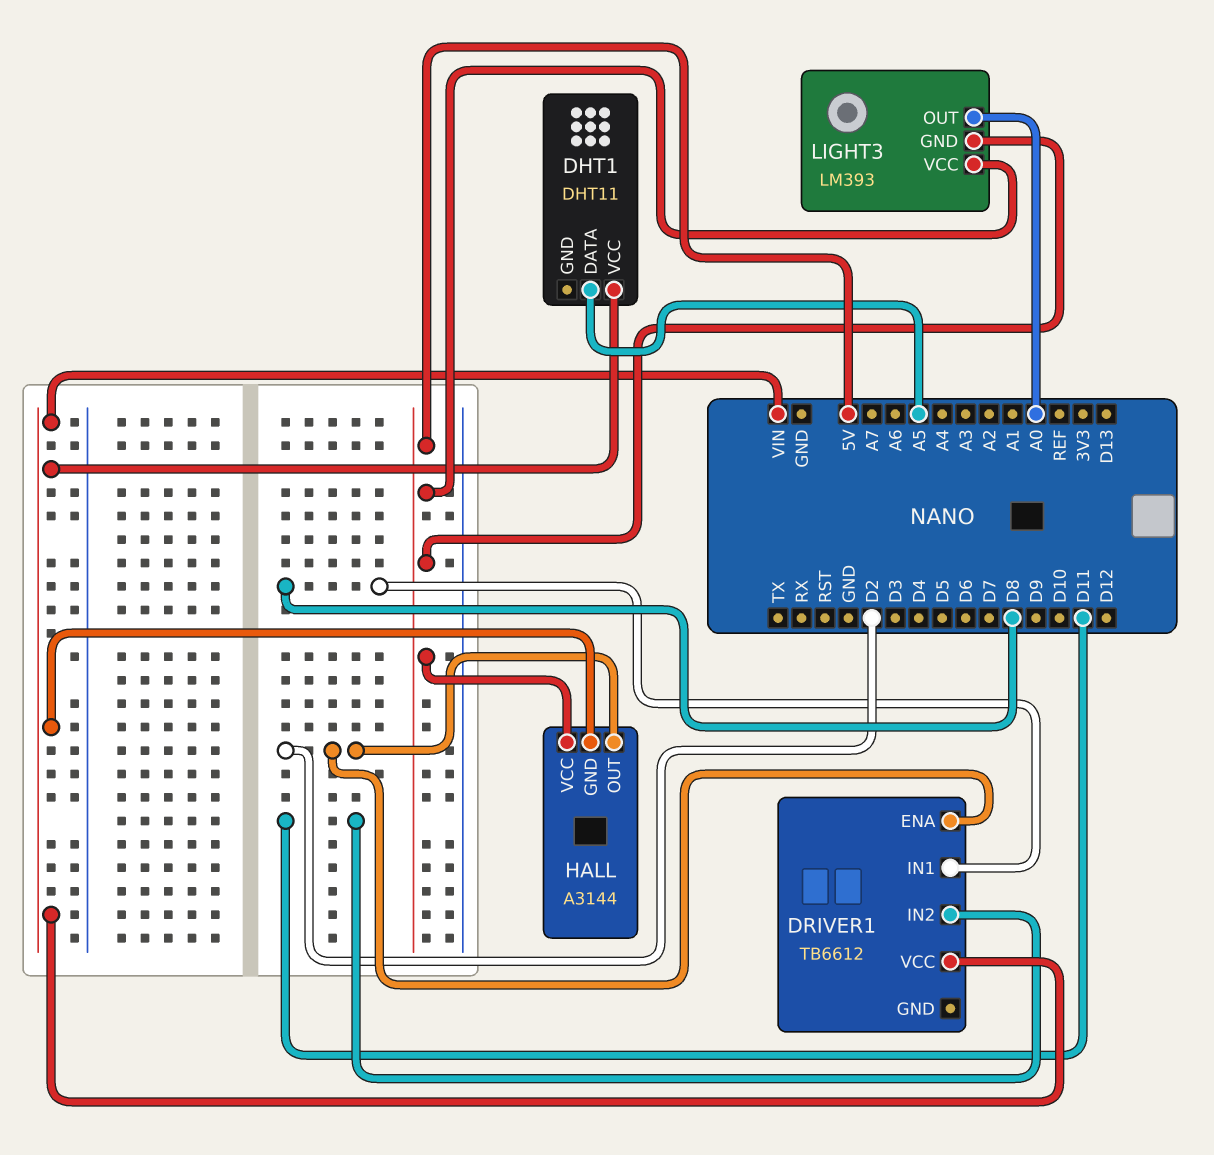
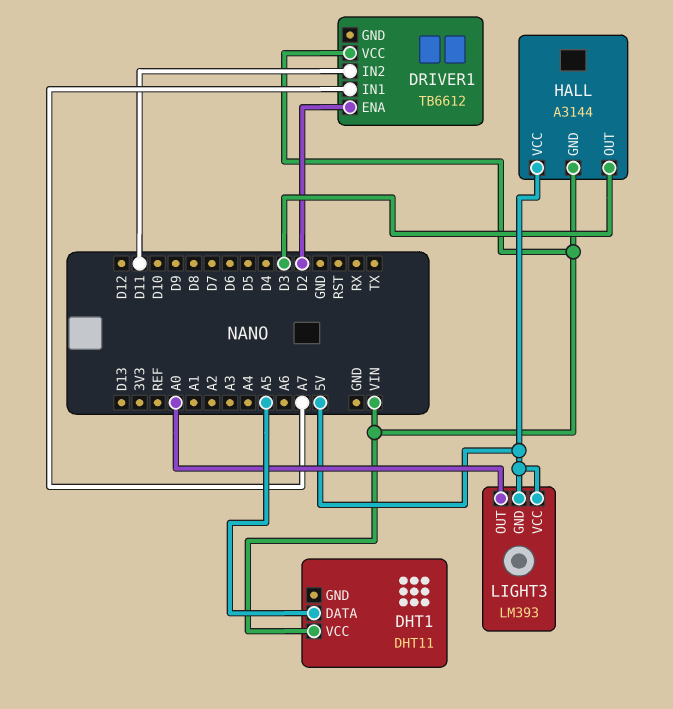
DRIVER1 pin IN1: D8 -> A7
HALL pin OUT: D2 -> D3

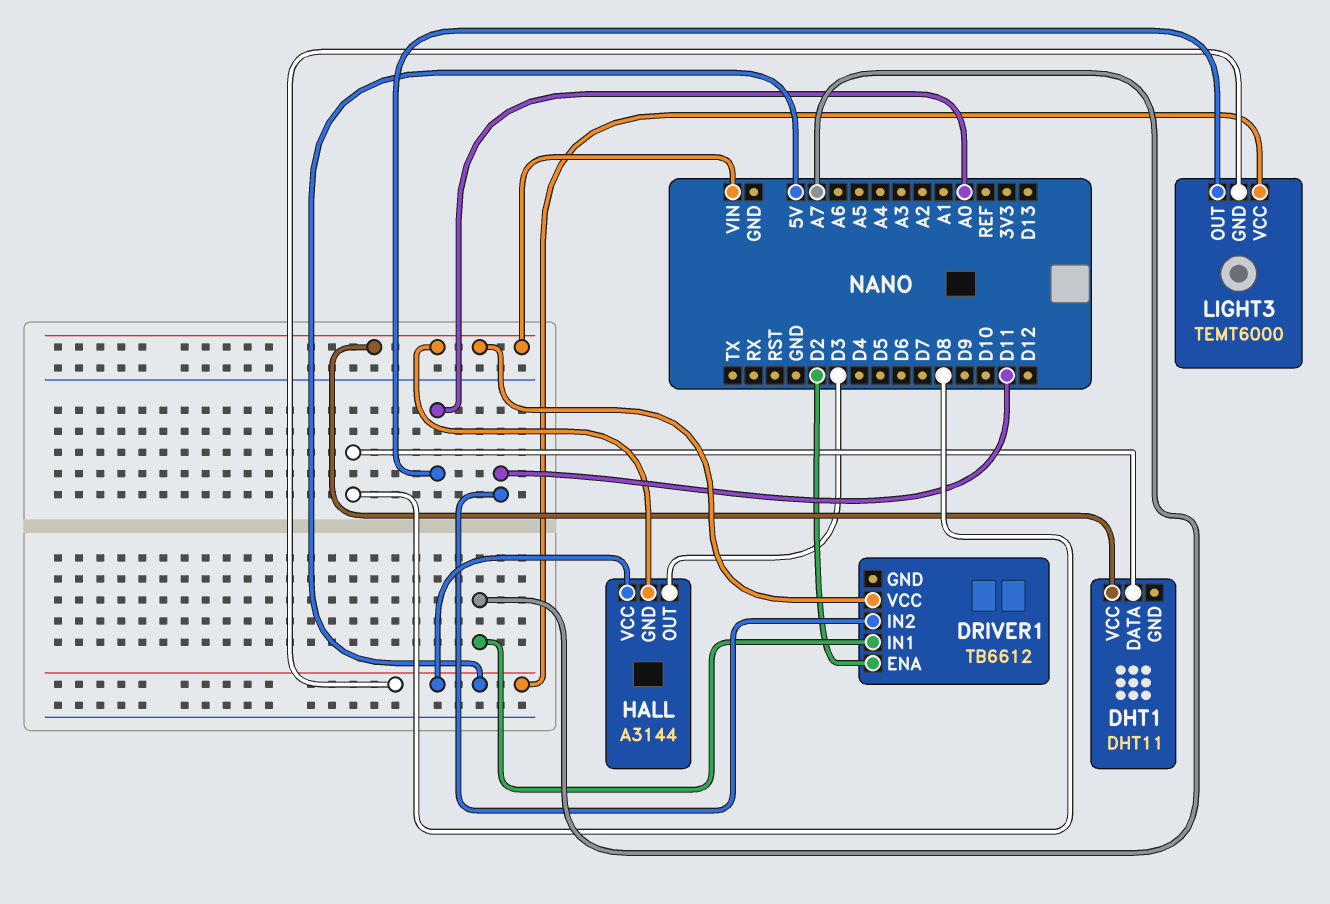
DHT1 pin DATA: A5 -> D8
LIGHT3: LM393 -> TEMT6000

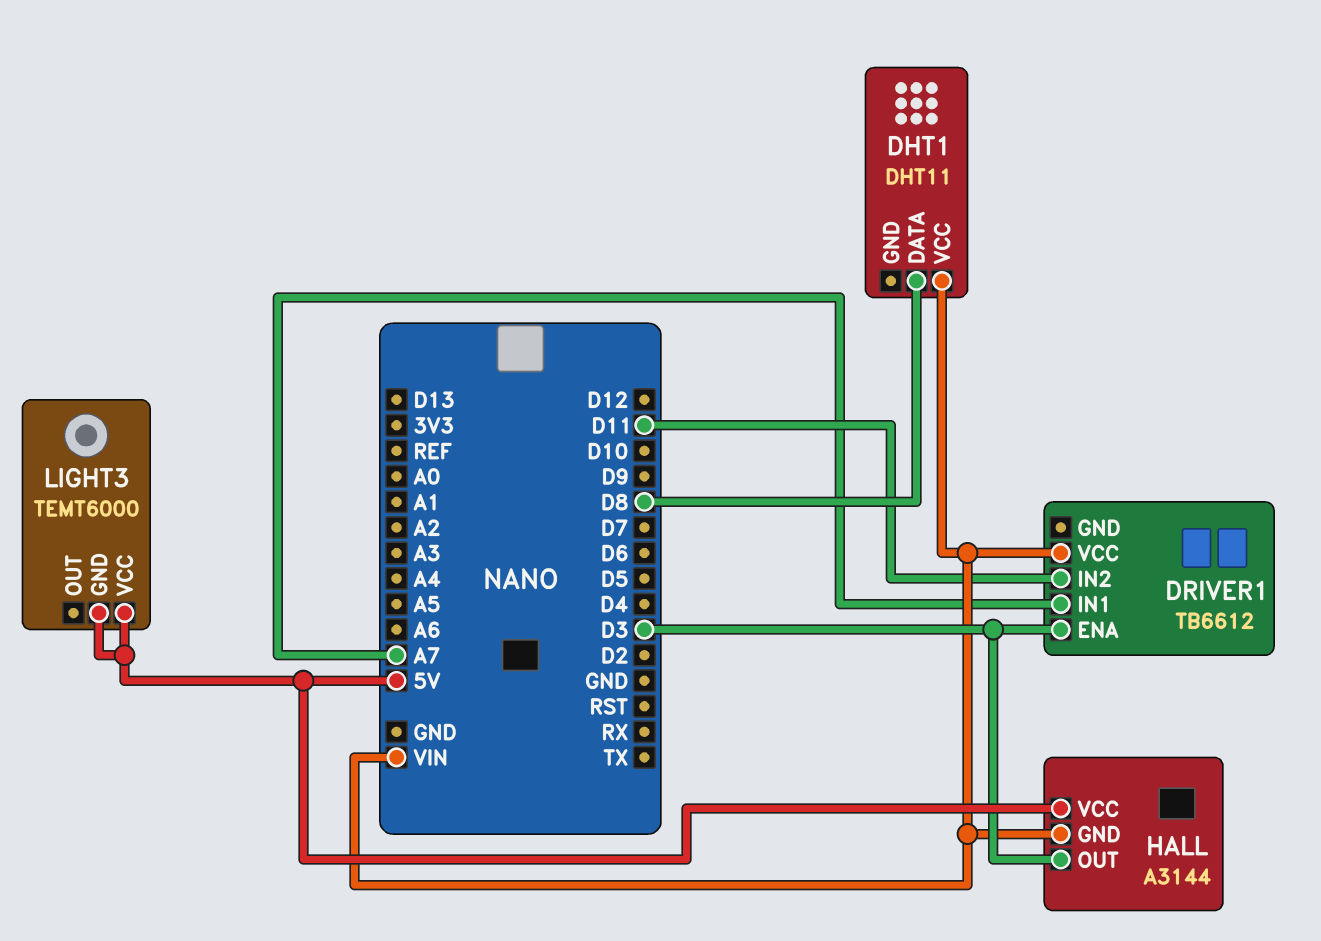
DRIVER1 pin ENA: D2 -> D3
LIGHT3 pin OUT: A0 -> none

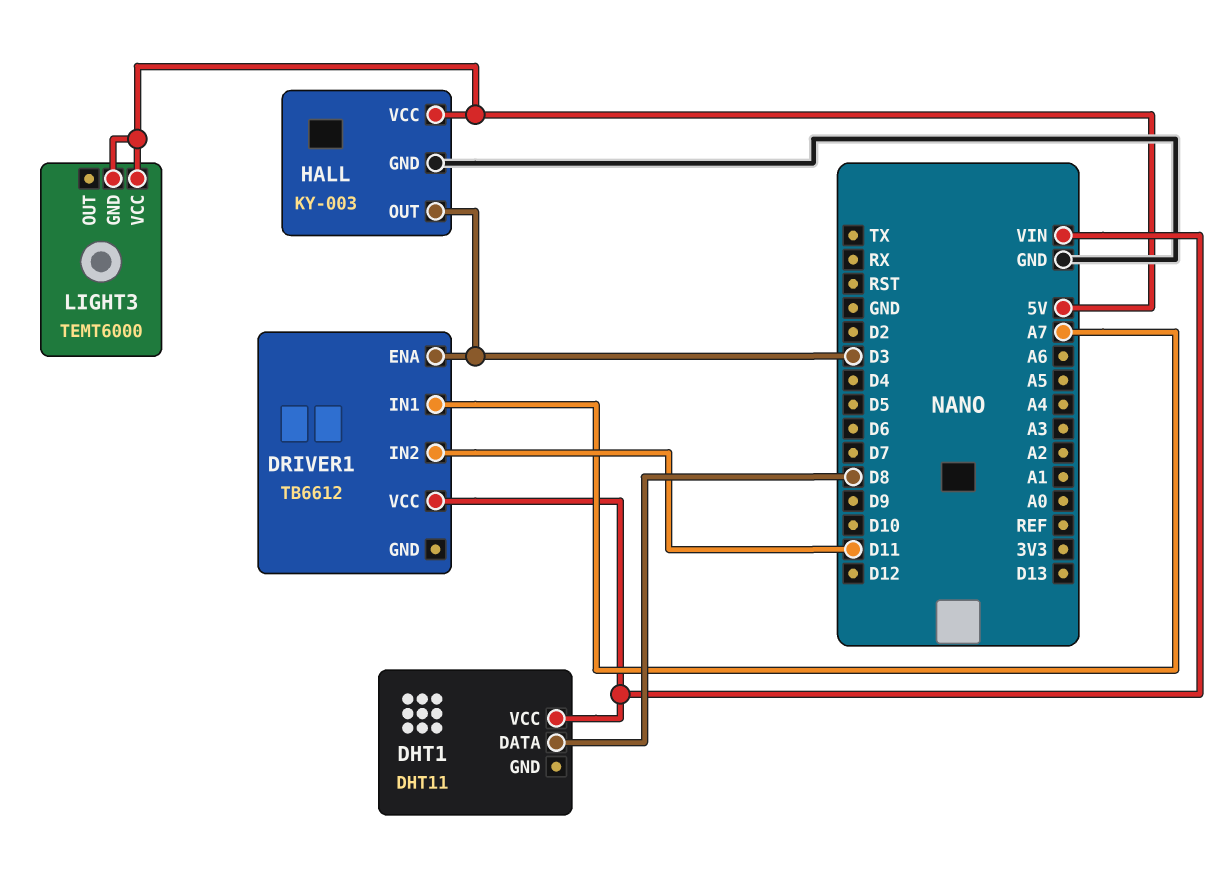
HALL: A3144 -> KY-003
HALL pin GND: VIN -> GND

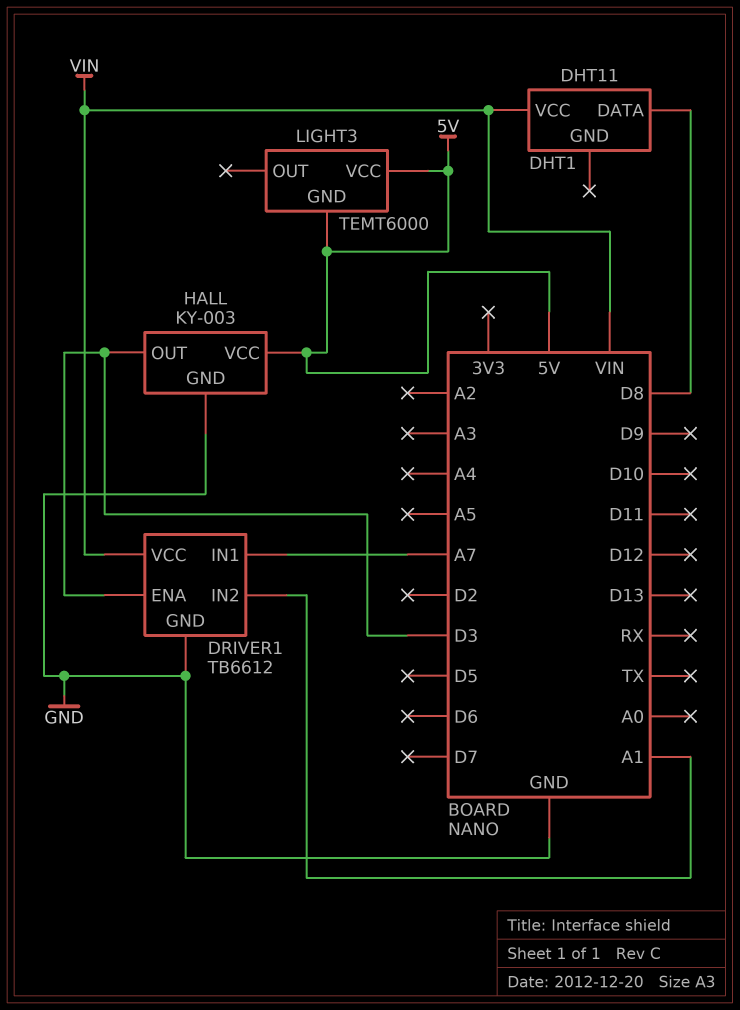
DRIVER1 pin GND: none -> GND
DRIVER1 pin IN2: D11 -> A1

